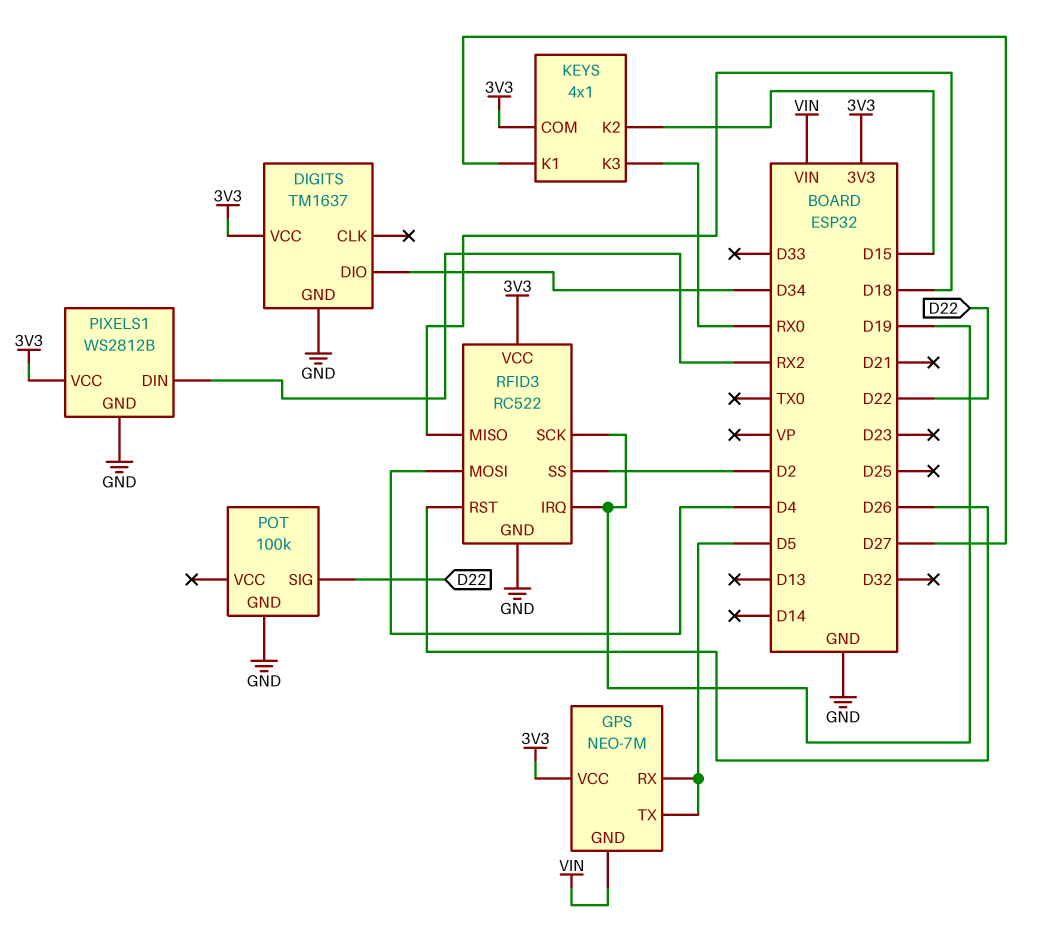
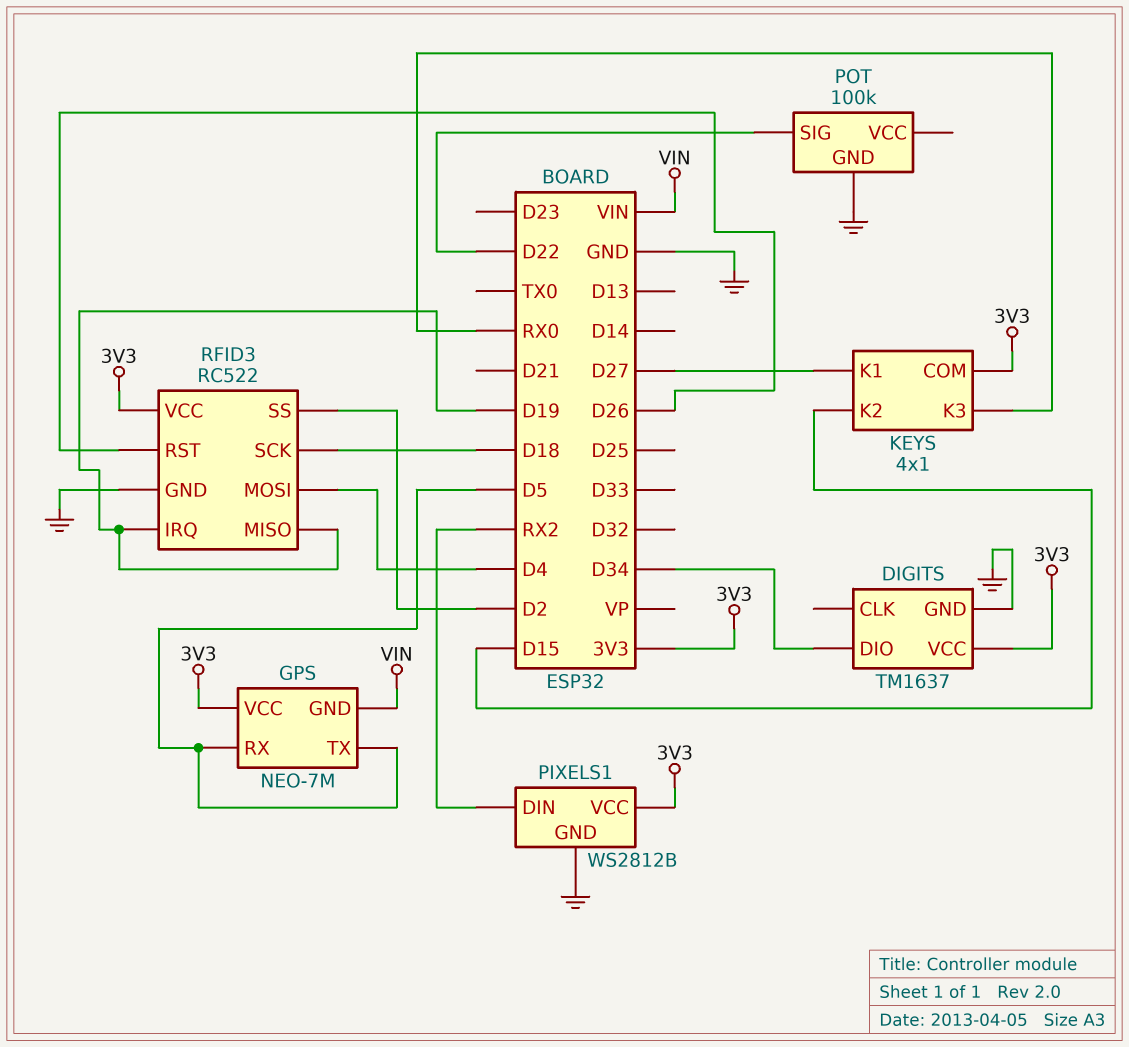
RFID3 pin MISO: D18 -> D19
RFID3 pin SCK: D19 -> D18

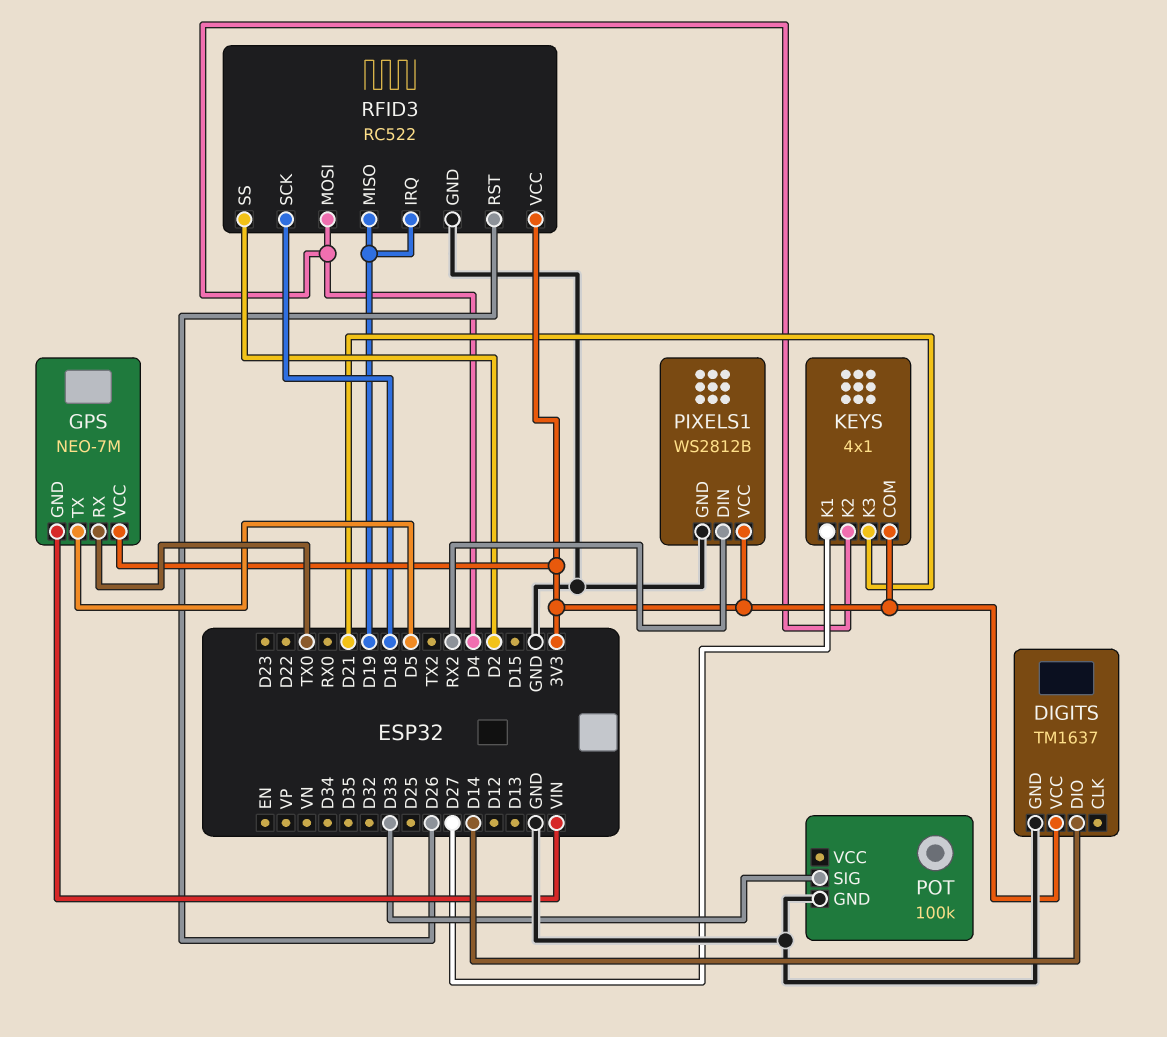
DIGITS pin DIO: D34 -> D14
GPS pin RX: D5 -> TX0
KEYS pin K2: D15 -> D4
KEYS pin K3: RX0 -> D21
POT pin SIG: D22 -> D33

